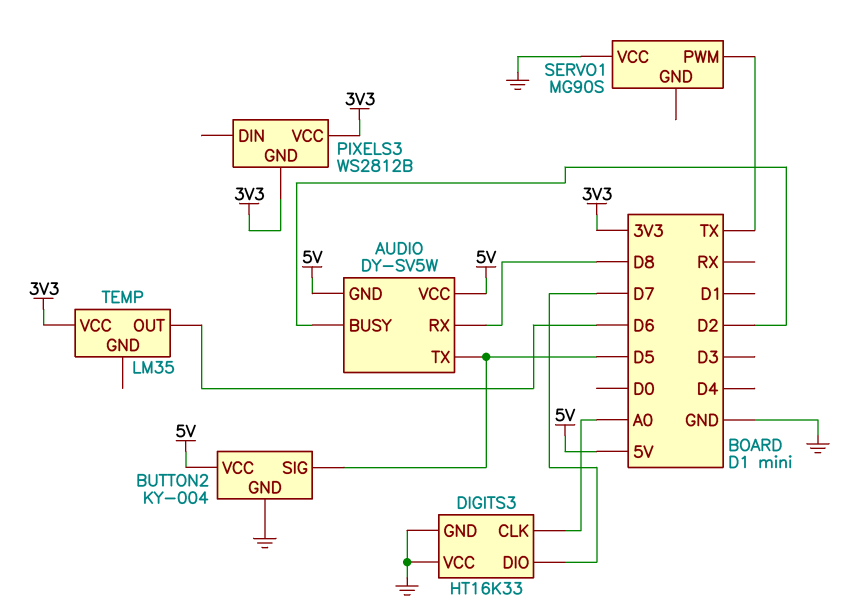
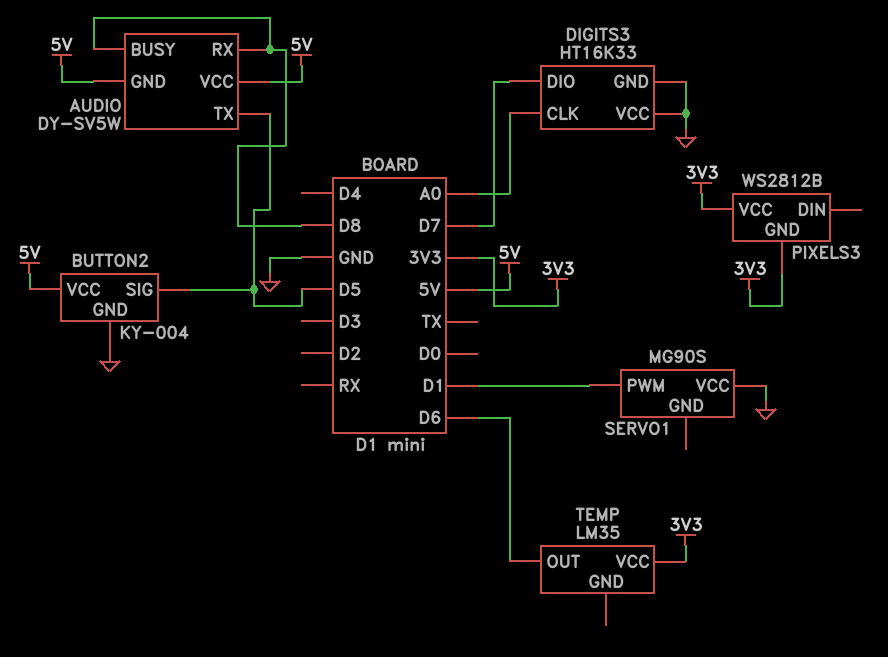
AUDIO pin BUSY: D2 -> D8
SERVO1 pin PWM: TX -> D1

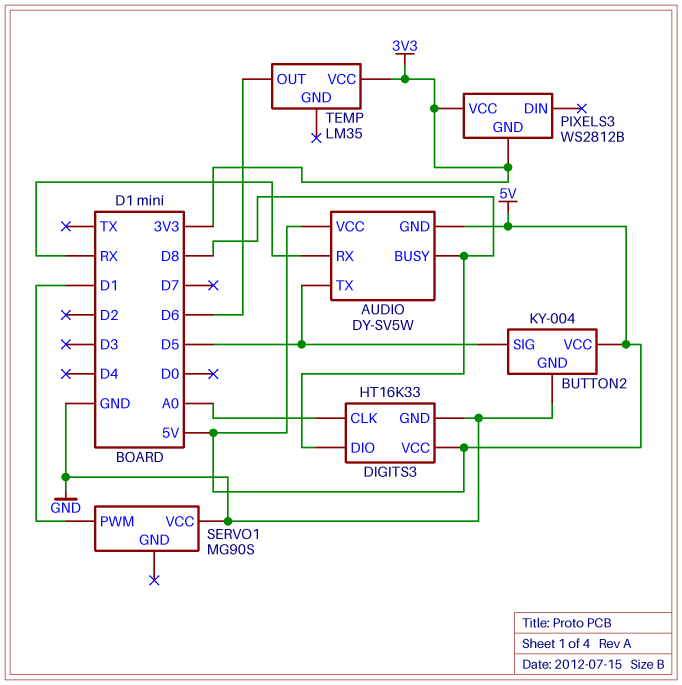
AUDIO pin RX: D8 -> RX
DIGITS3 pin DIO: D7 -> D8
DIGITS3 pin VCC: GND -> 5V

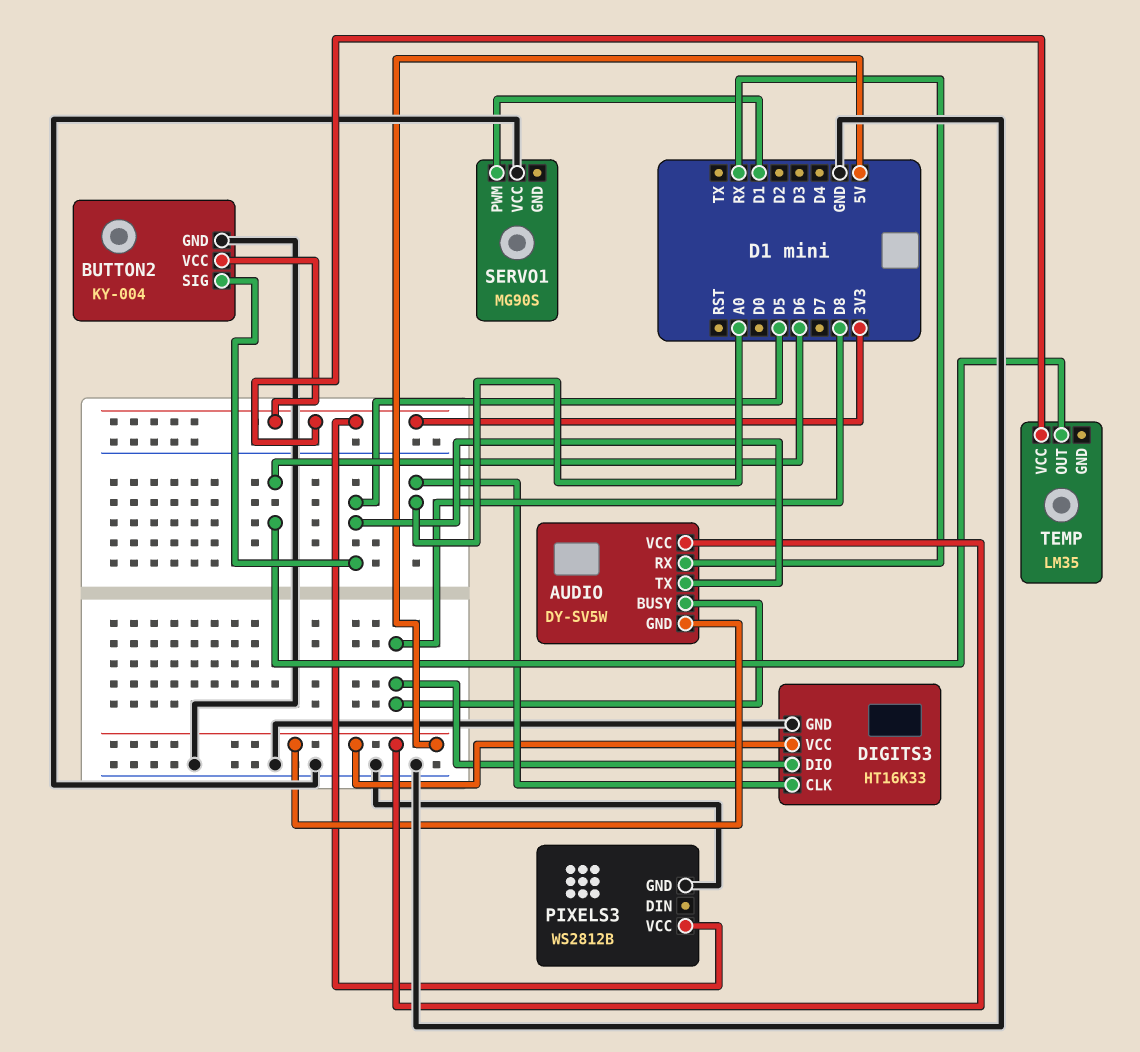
BUTTON2 pin VCC: 5V -> 3V3
PIXELS3 pin GND: 3V3 -> GND

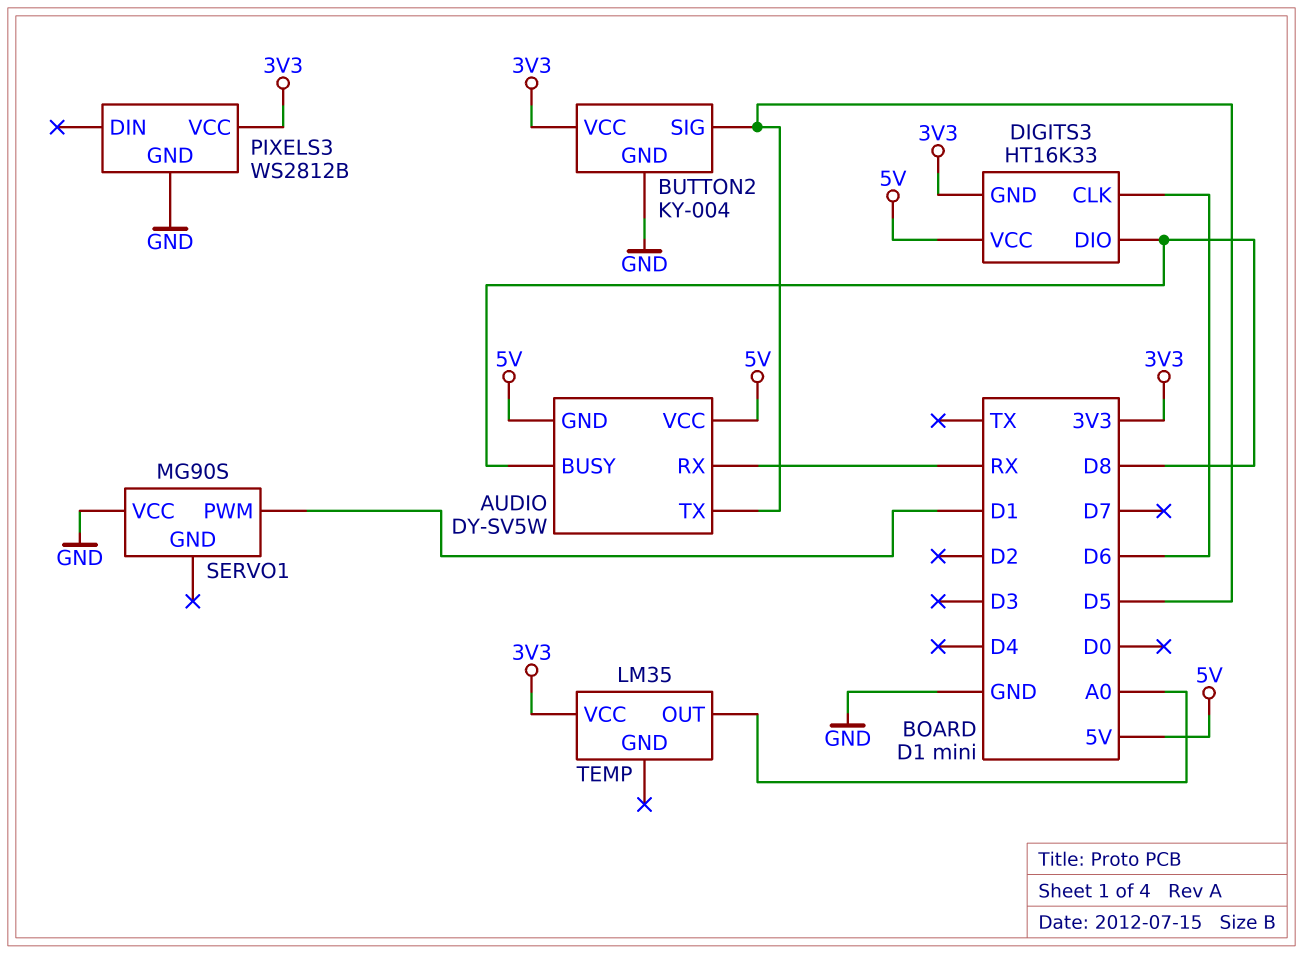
DIGITS3 pin CLK: A0 -> D6
DIGITS3 pin GND: GND -> 3V3
TEMP pin OUT: D6 -> A0

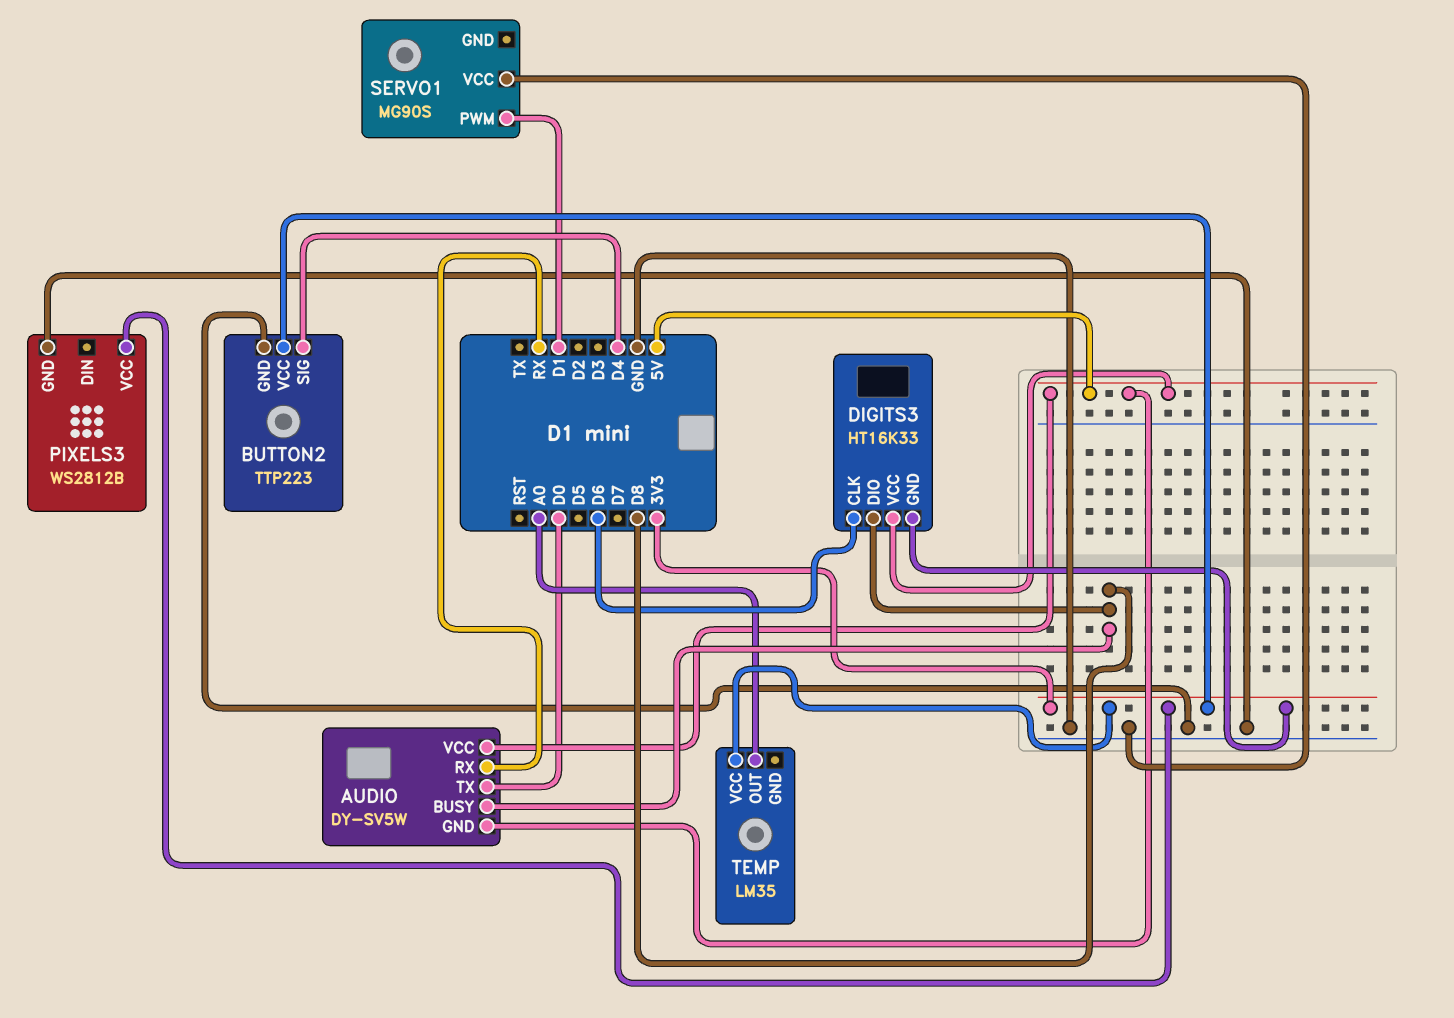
AUDIO pin TX: D5 -> D0
BUTTON2: KY-004 -> TTP223
BUTTON2 pin SIG: D5 -> D4

